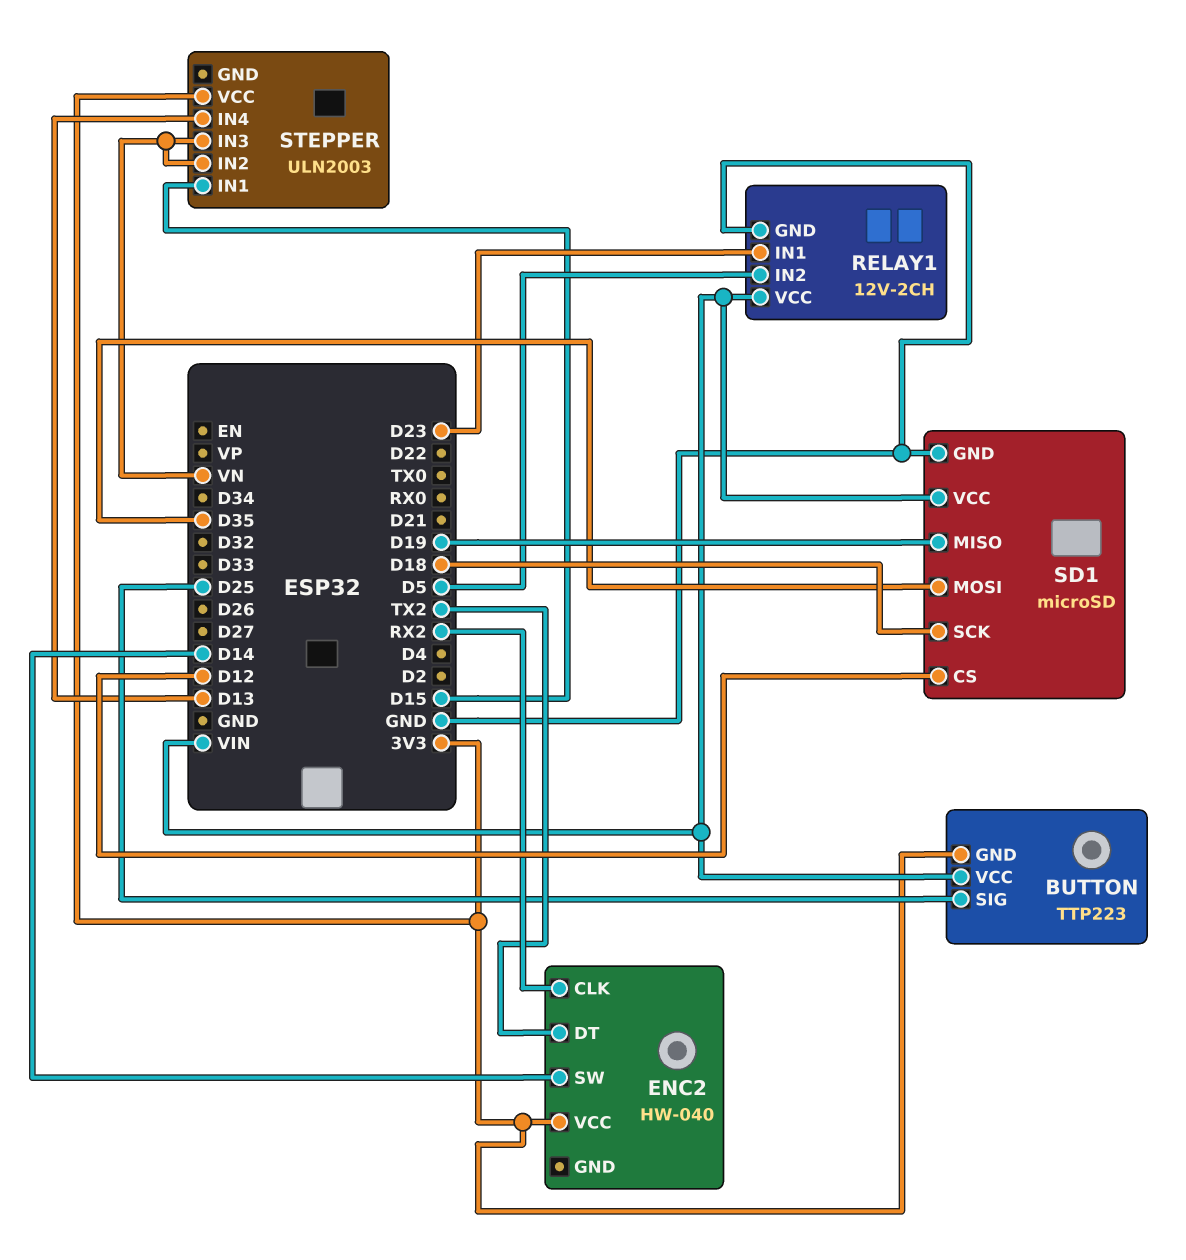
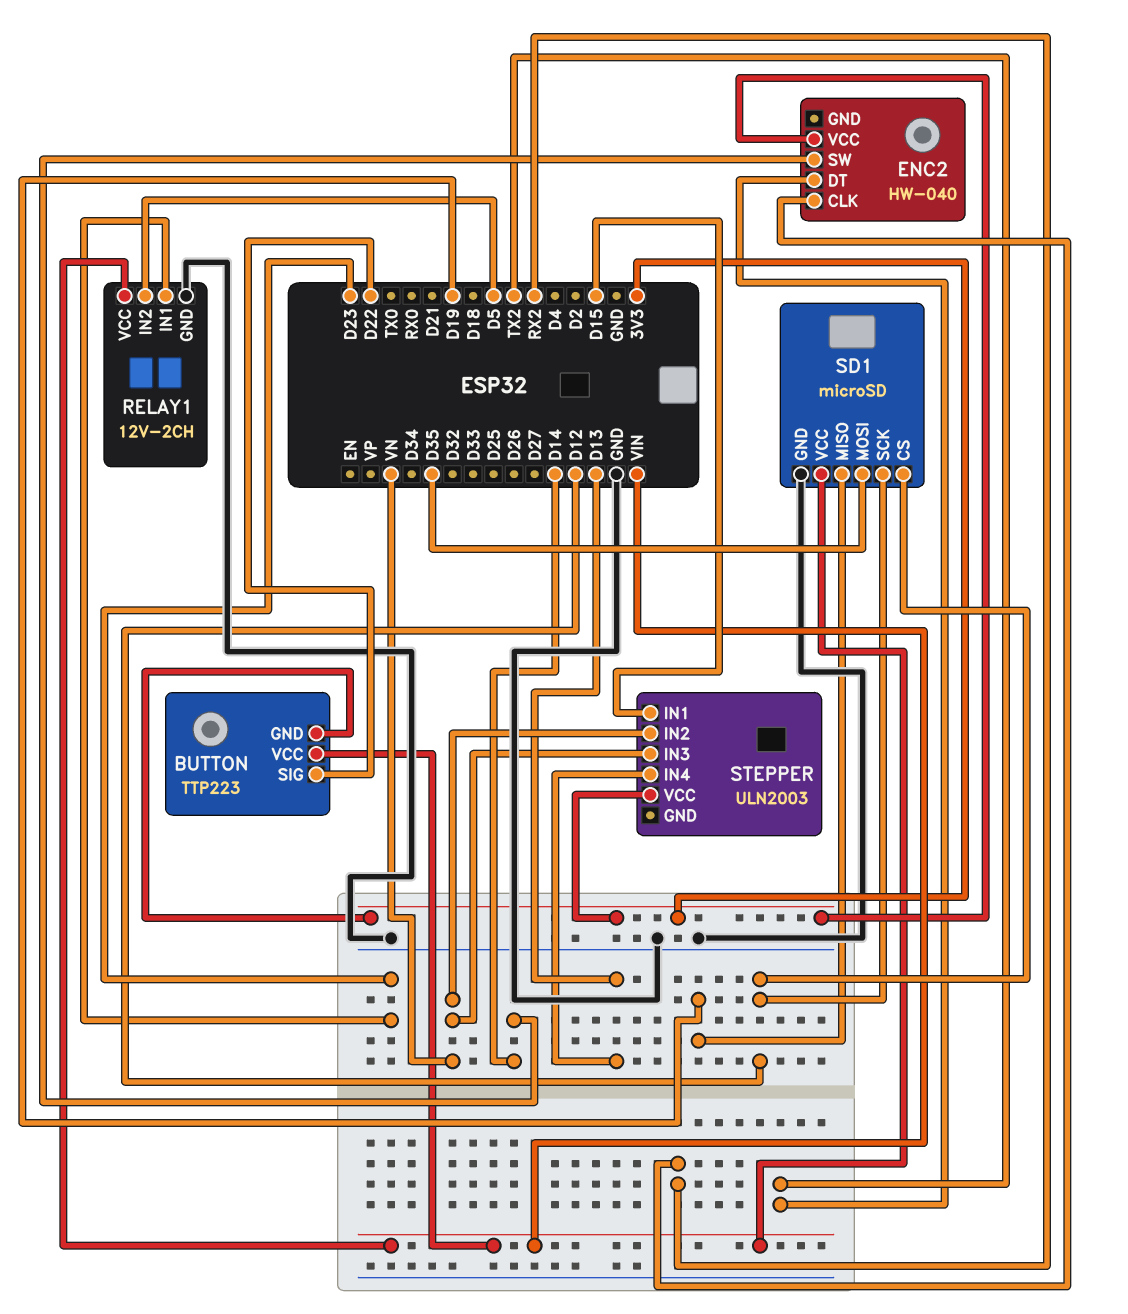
BUTTON pin SIG: D25 -> D22
SD1 pin SCK: D18 -> D12

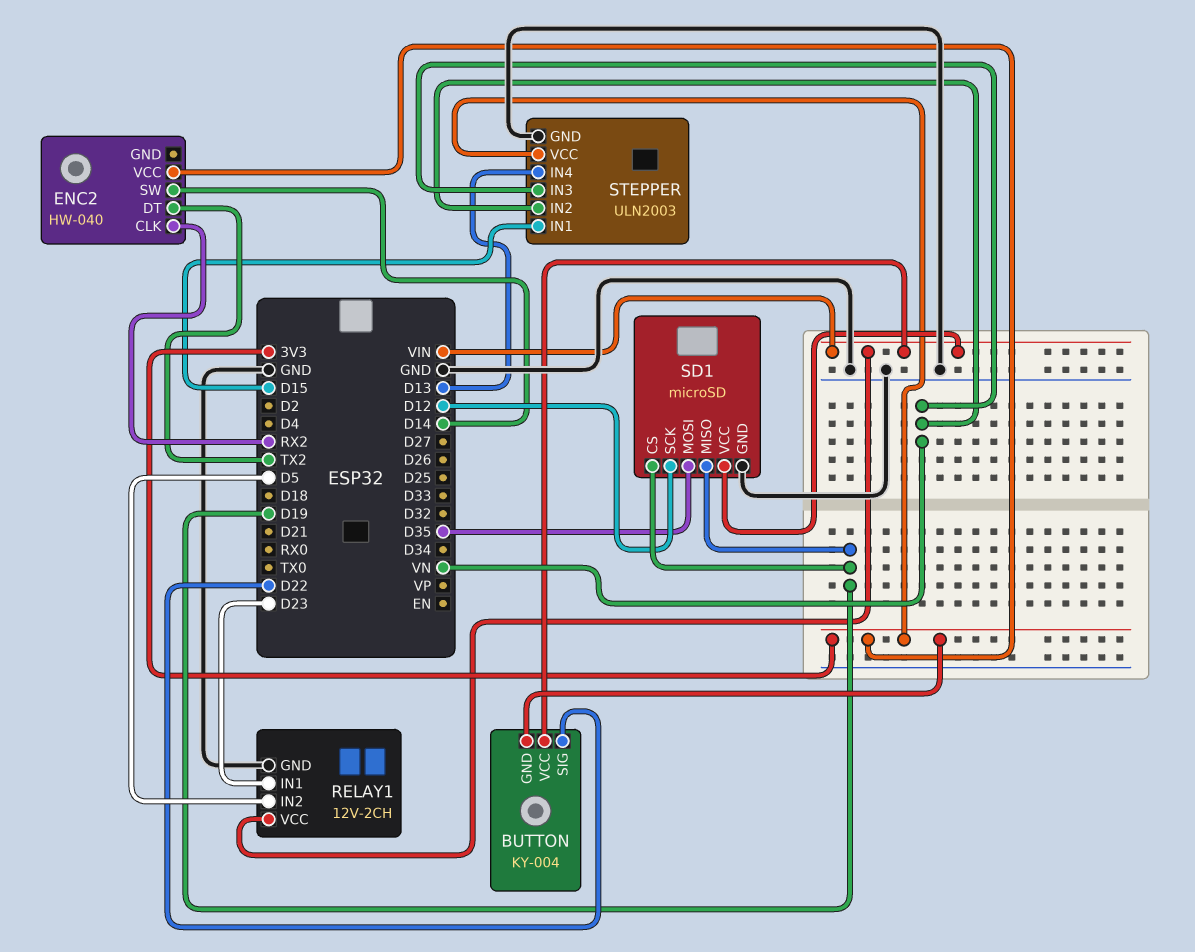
BUTTON: TTP223 -> KY-004
SD1 pin CS: D12 -> D19
STEPPER pin GND: none -> GND

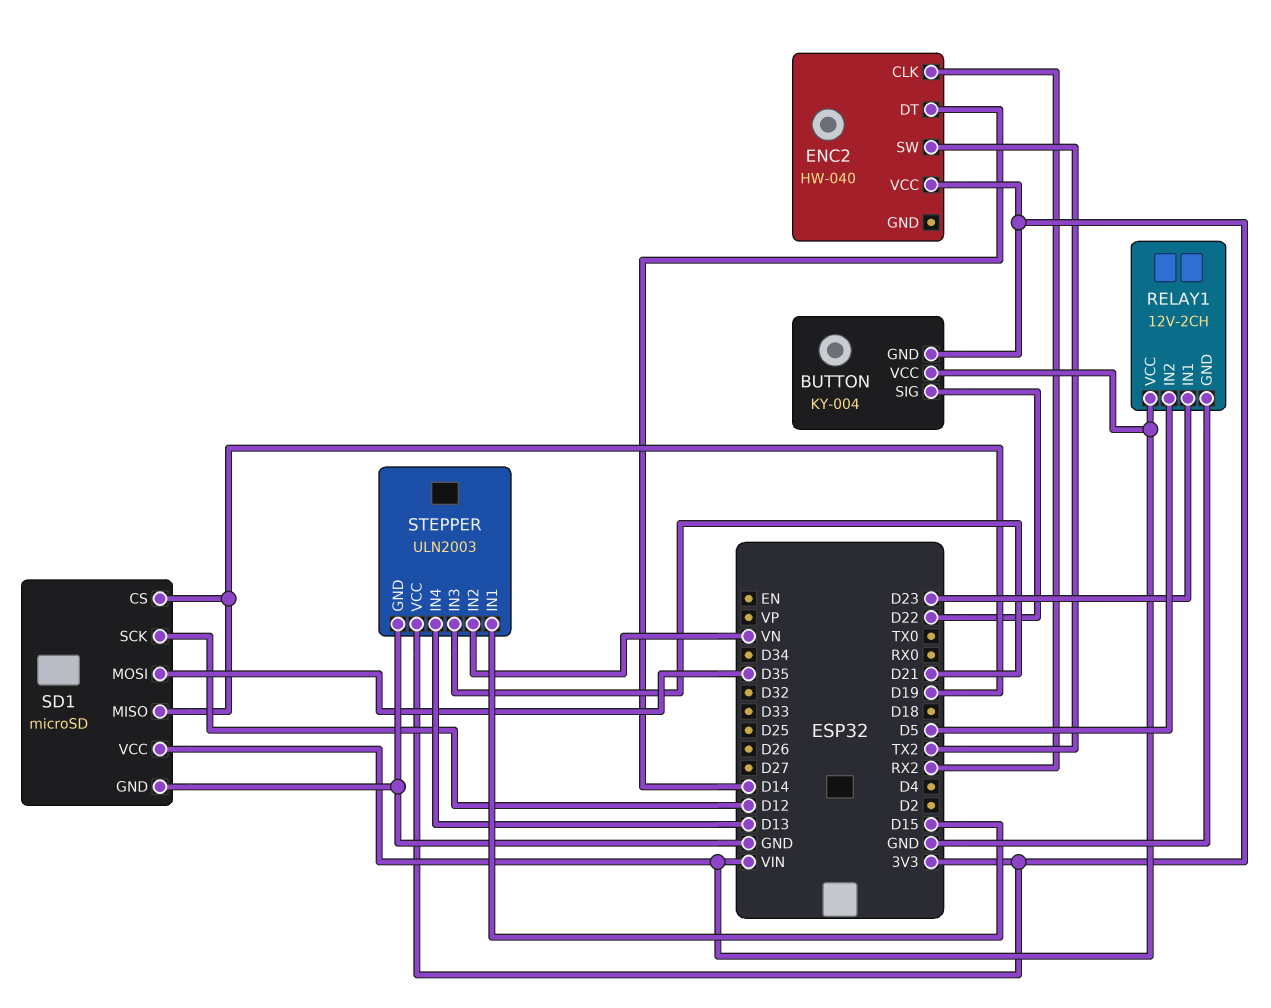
ENC2 pin DT: TX2 -> D14
ENC2 pin SW: D14 -> TX2
STEPPER pin IN3: VN -> D21

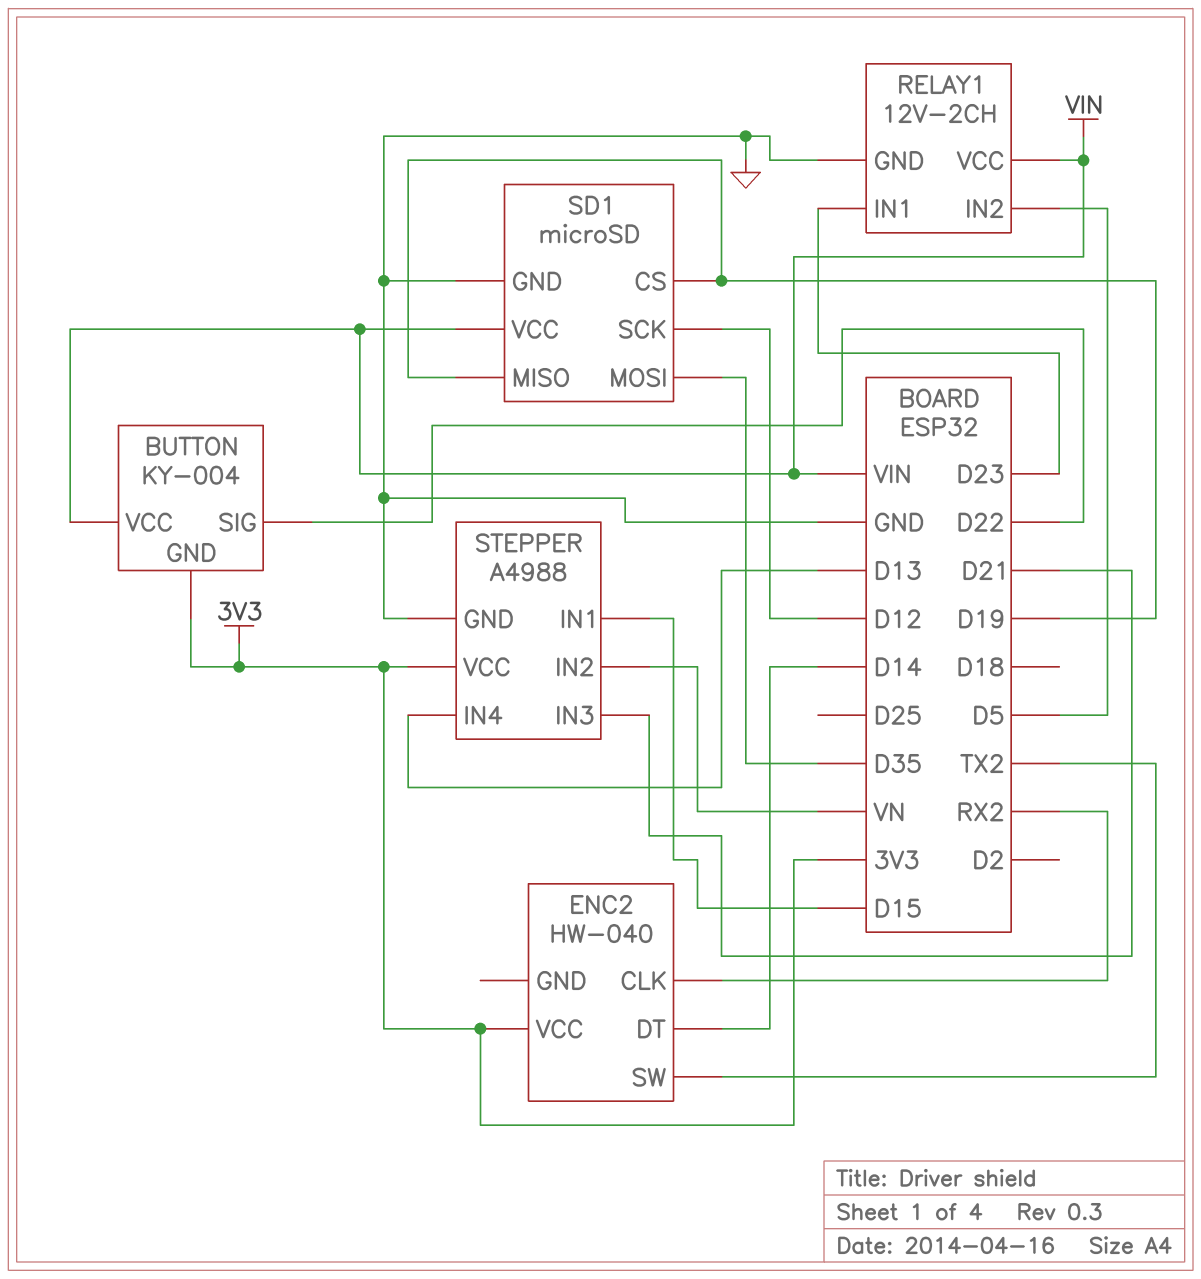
STEPPER: ULN2003 -> A4988

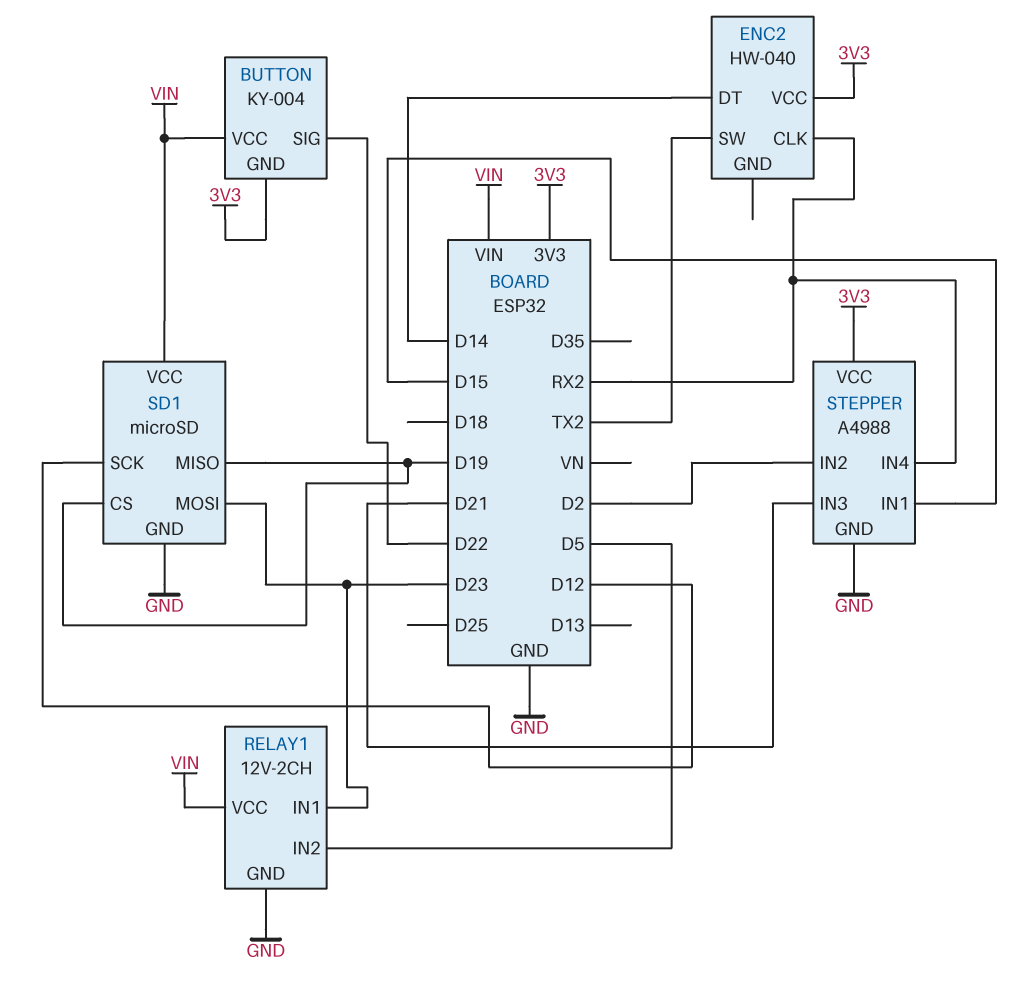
SD1 pin MOSI: D35 -> D23
STEPPER pin IN2: VN -> D2
STEPPER pin IN4: D13 -> RX2

